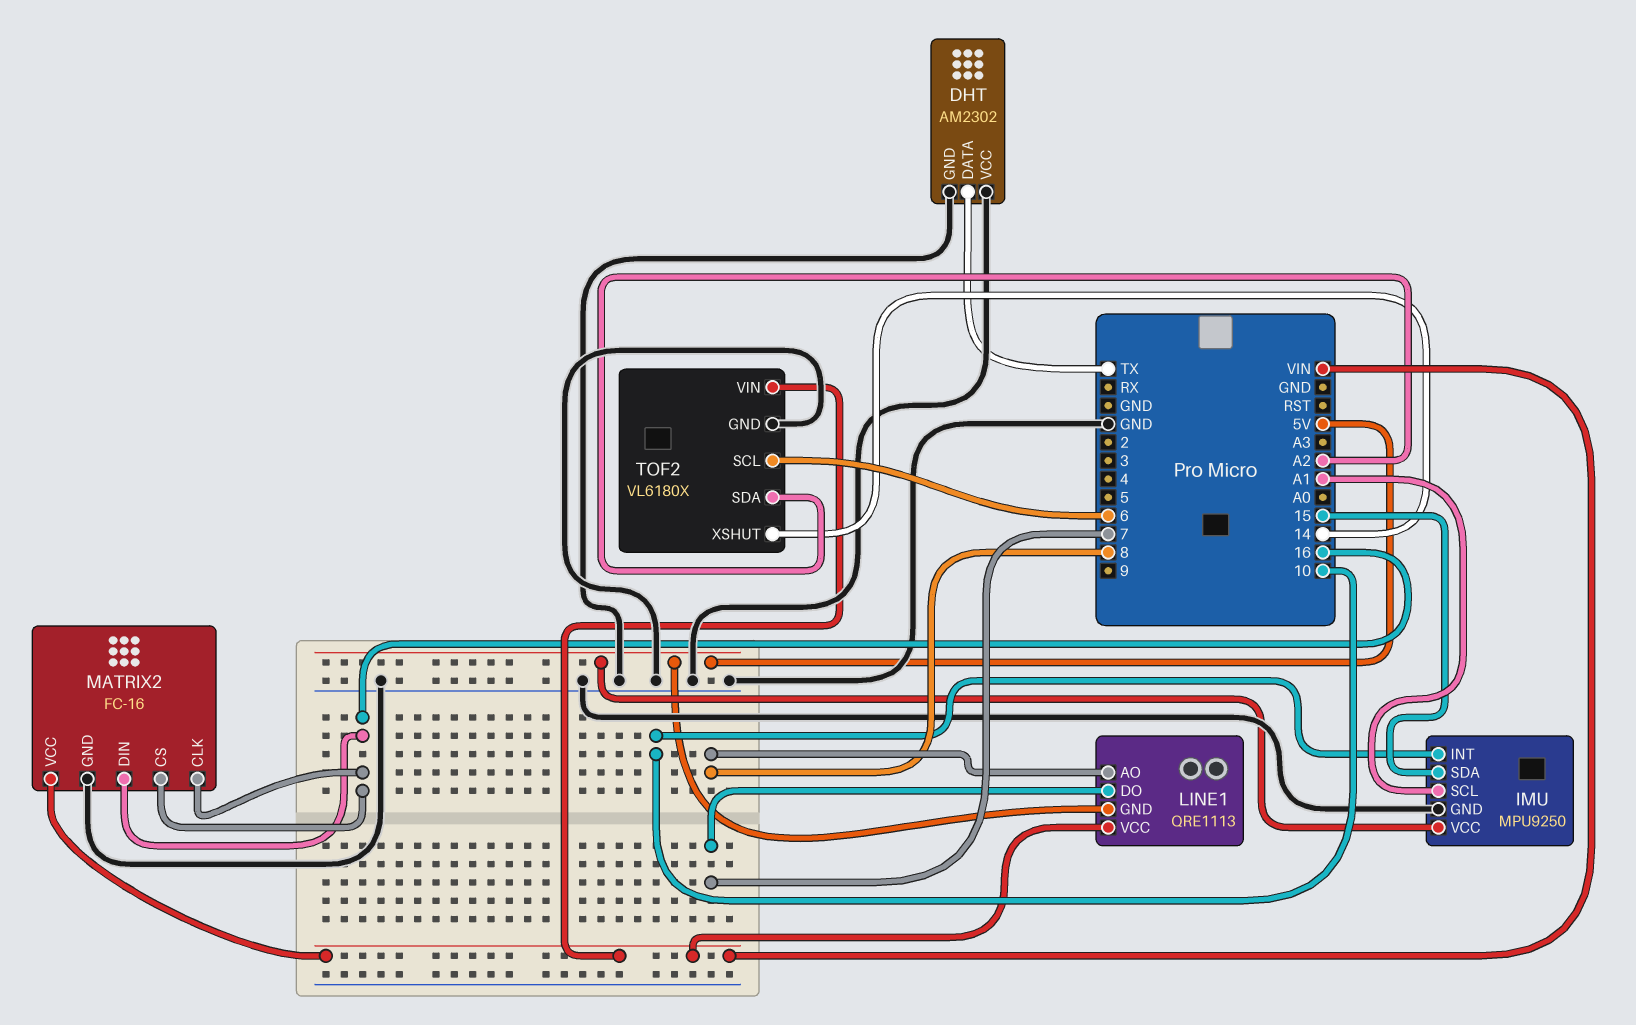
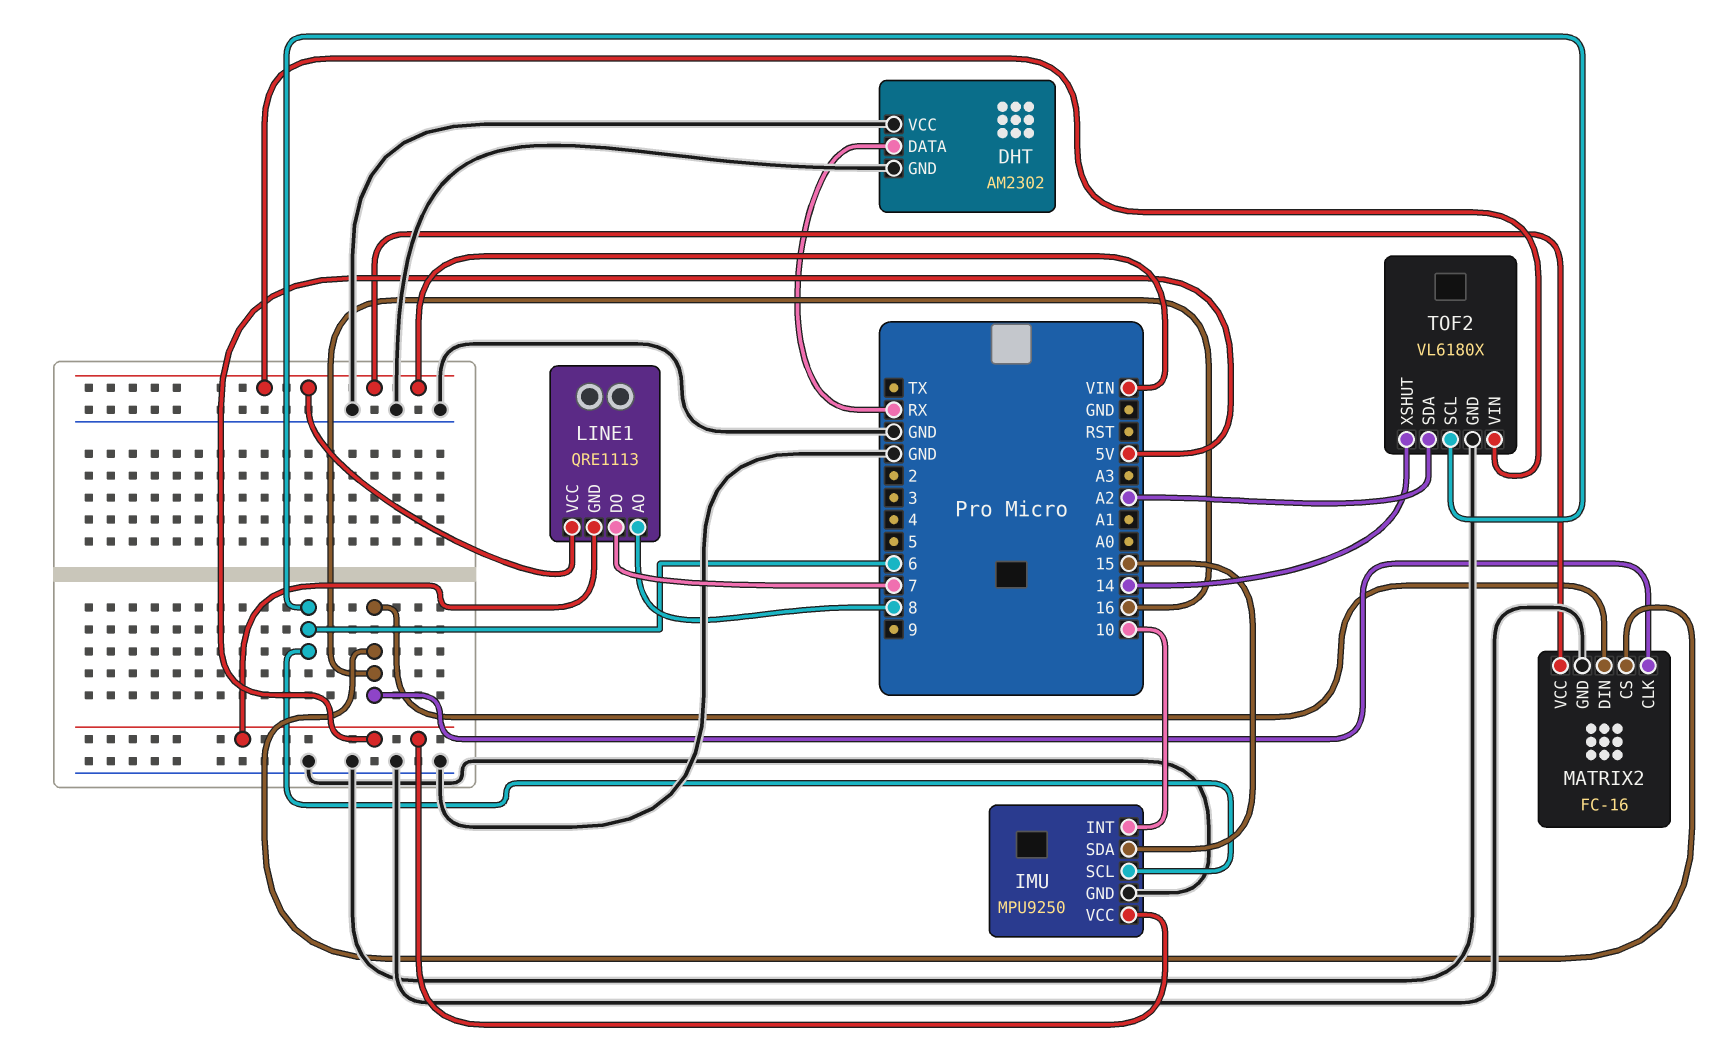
DHT pin DATA: TX -> RX
IMU pin SCL: A1 -> 6

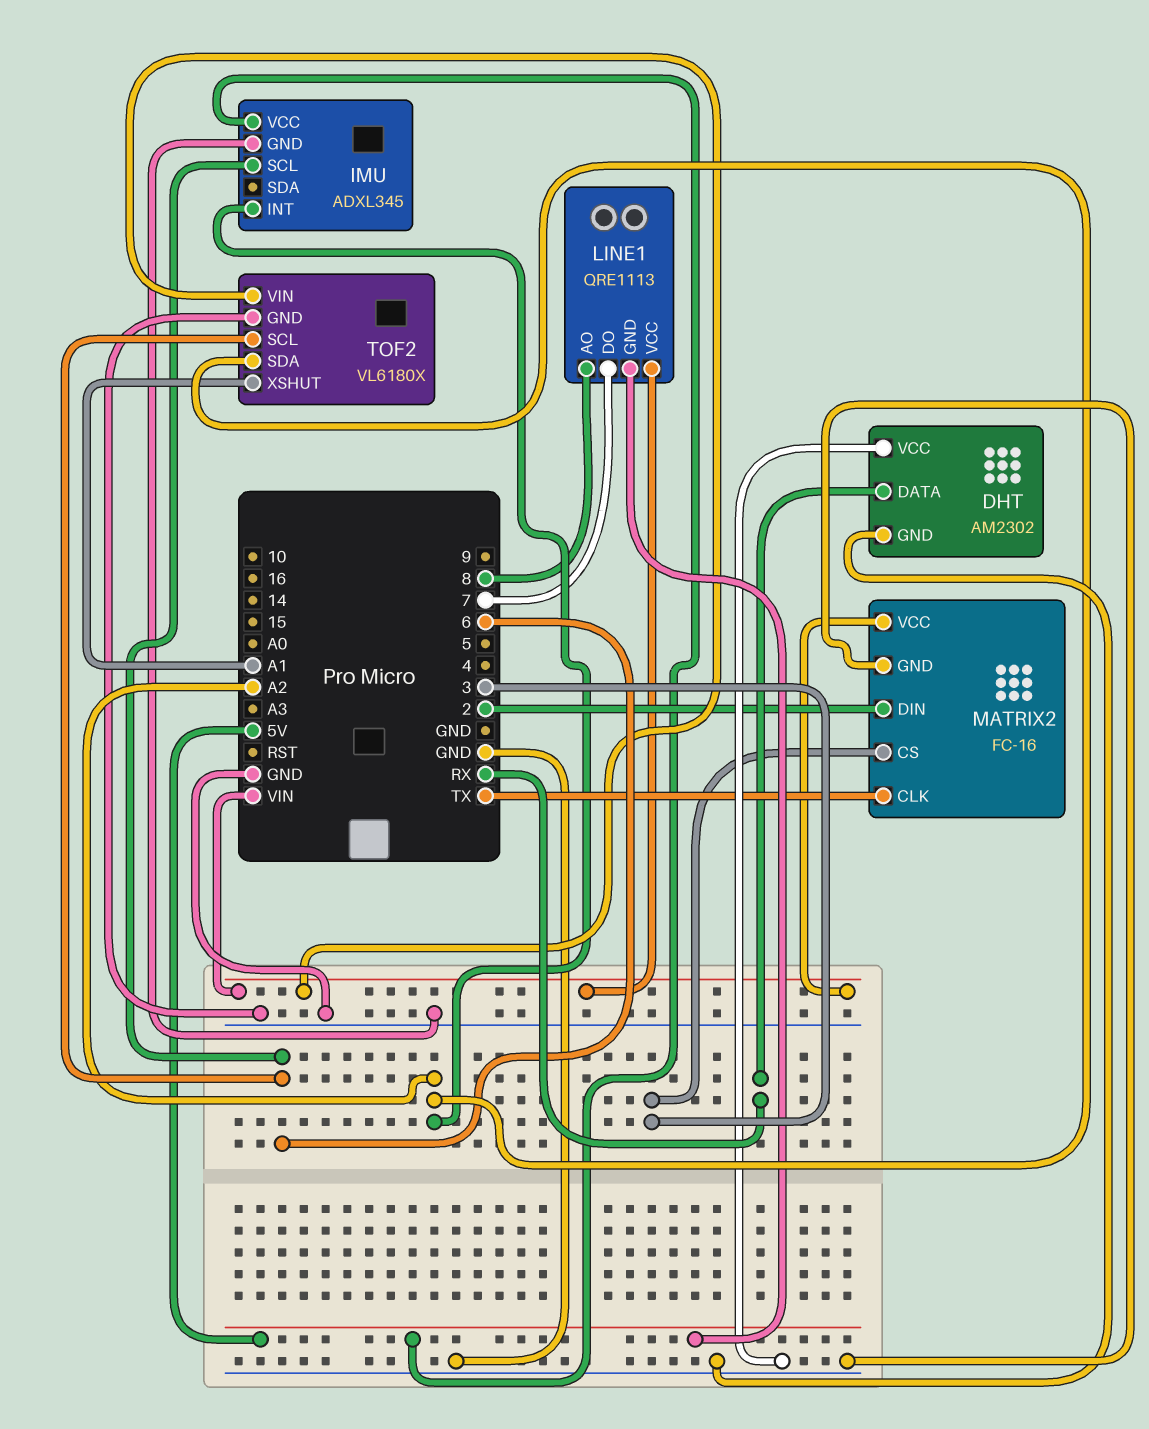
IMU: MPU9250 -> ADXL345
IMU pin INT: 10 -> A2
IMU pin SDA: 15 -> none
MATRIX2 pin CLK: 16 -> TX
MATRIX2 pin CS: 16 -> 3
MATRIX2 pin DIN: 16 -> 2
TOF2 pin XSHUT: 14 -> A1

